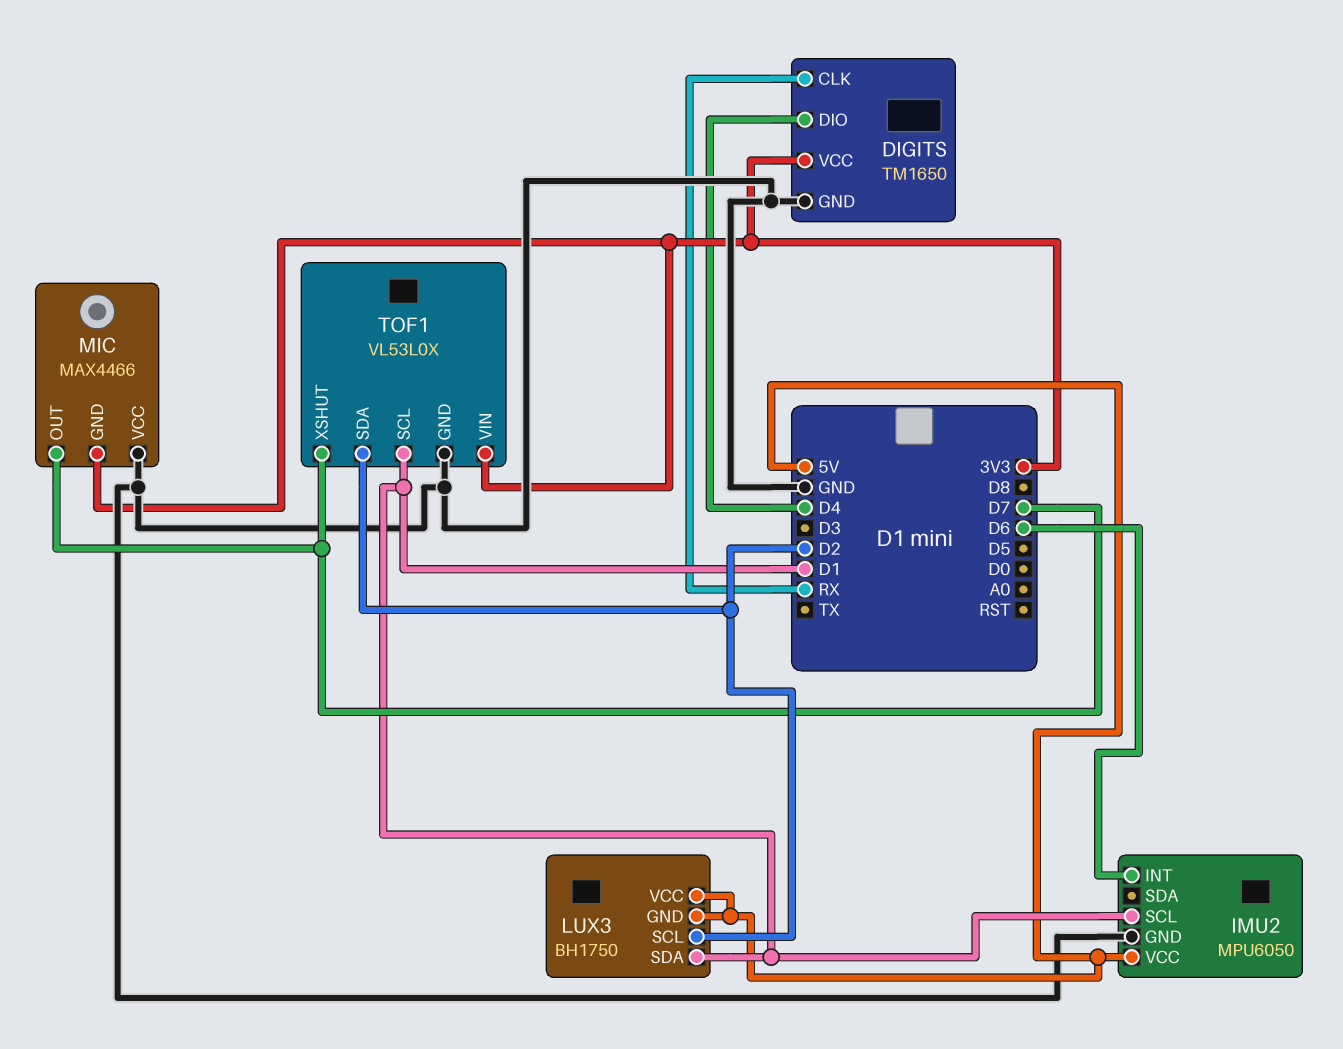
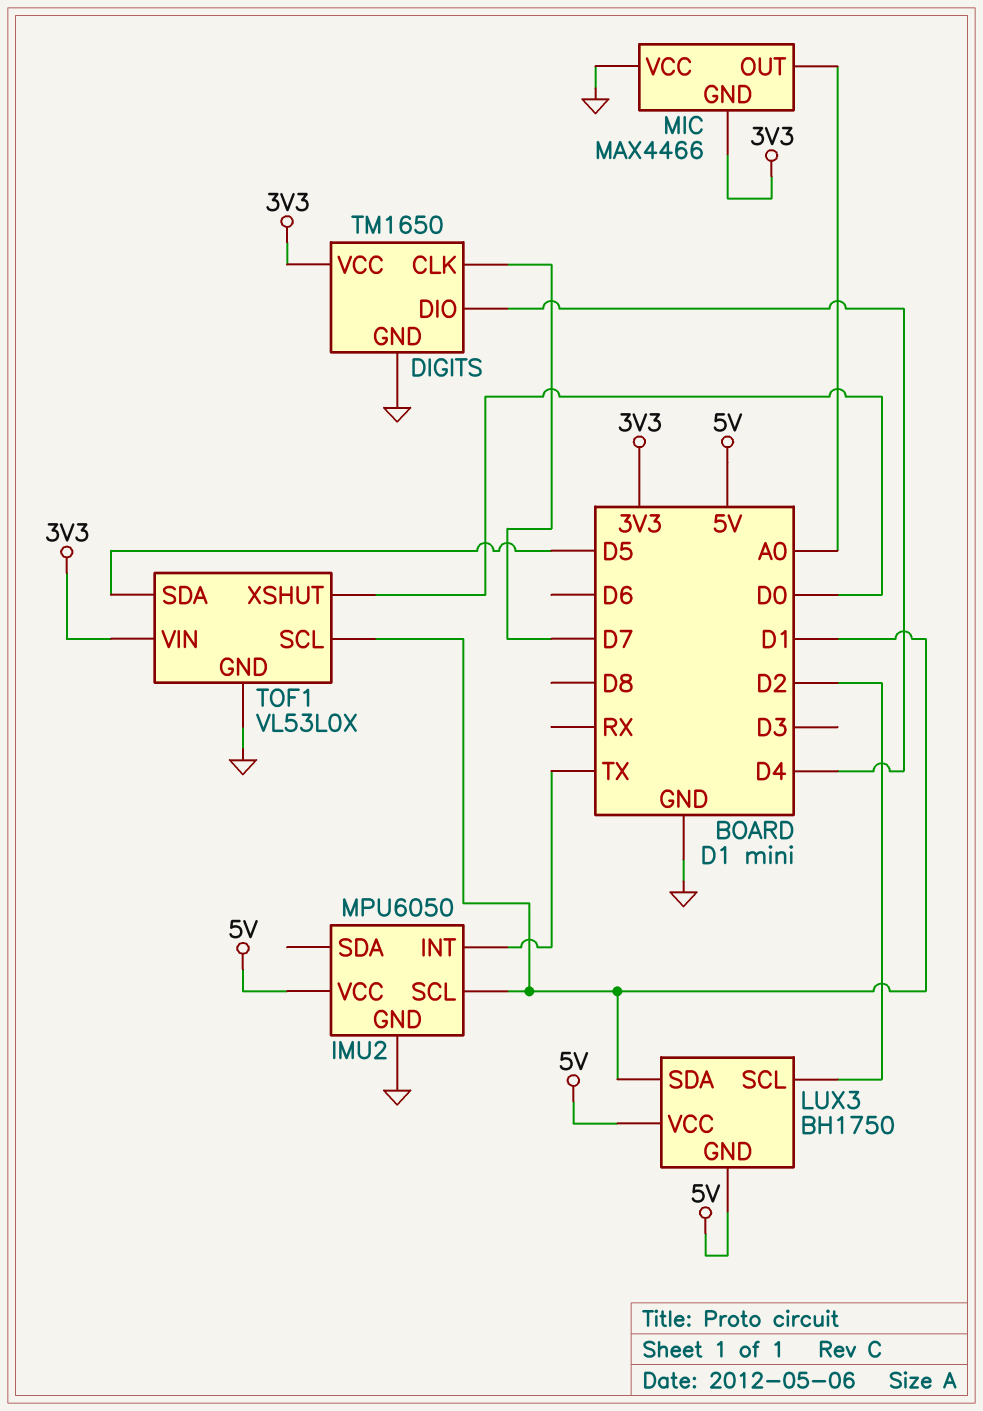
DIGITS pin CLK: RX -> D7
IMU2 pin INT: D6 -> TX
MIC pin OUT: D7 -> A0
TOF1 pin SDA: D2 -> D5
TOF1 pin XSHUT: D7 -> D0

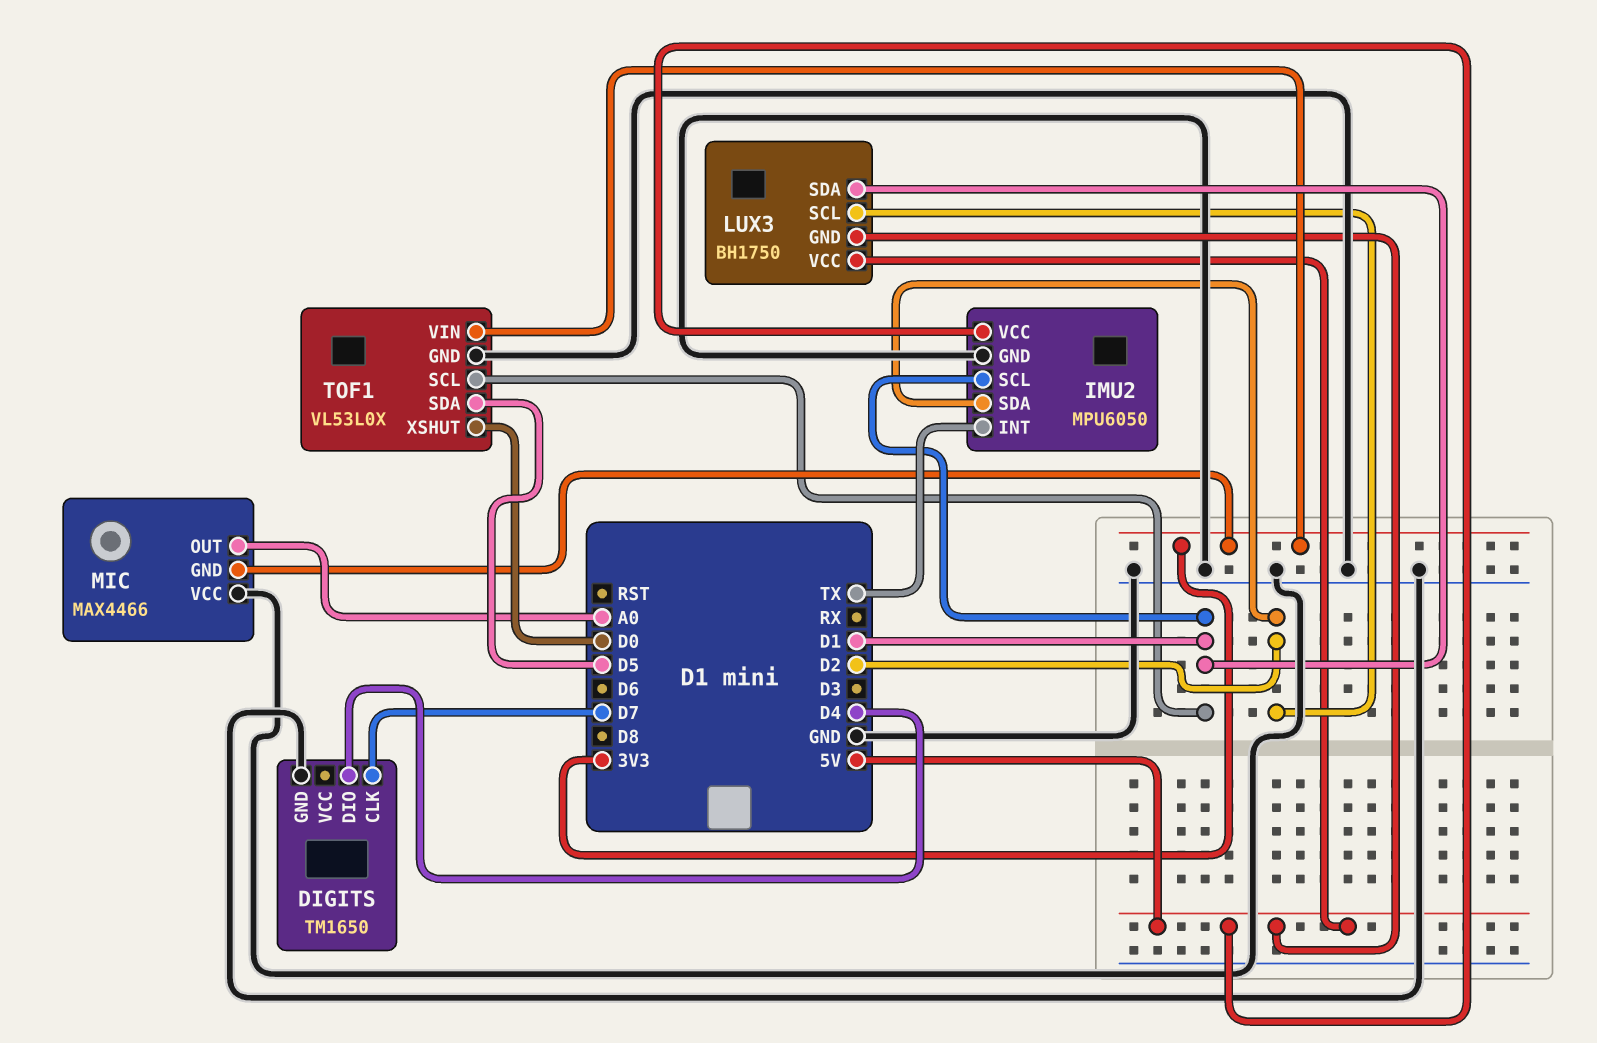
DIGITS pin VCC: 3V3 -> none
IMU2 pin SDA: none -> D2

